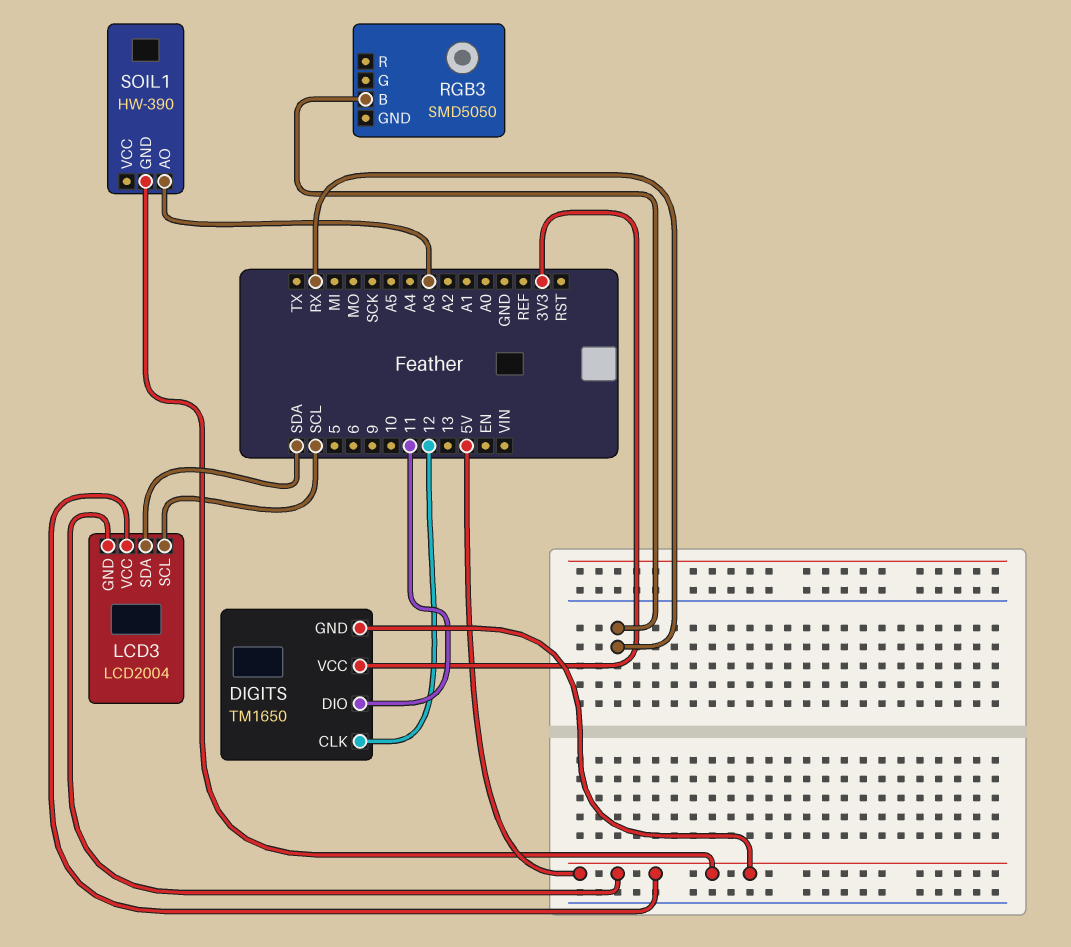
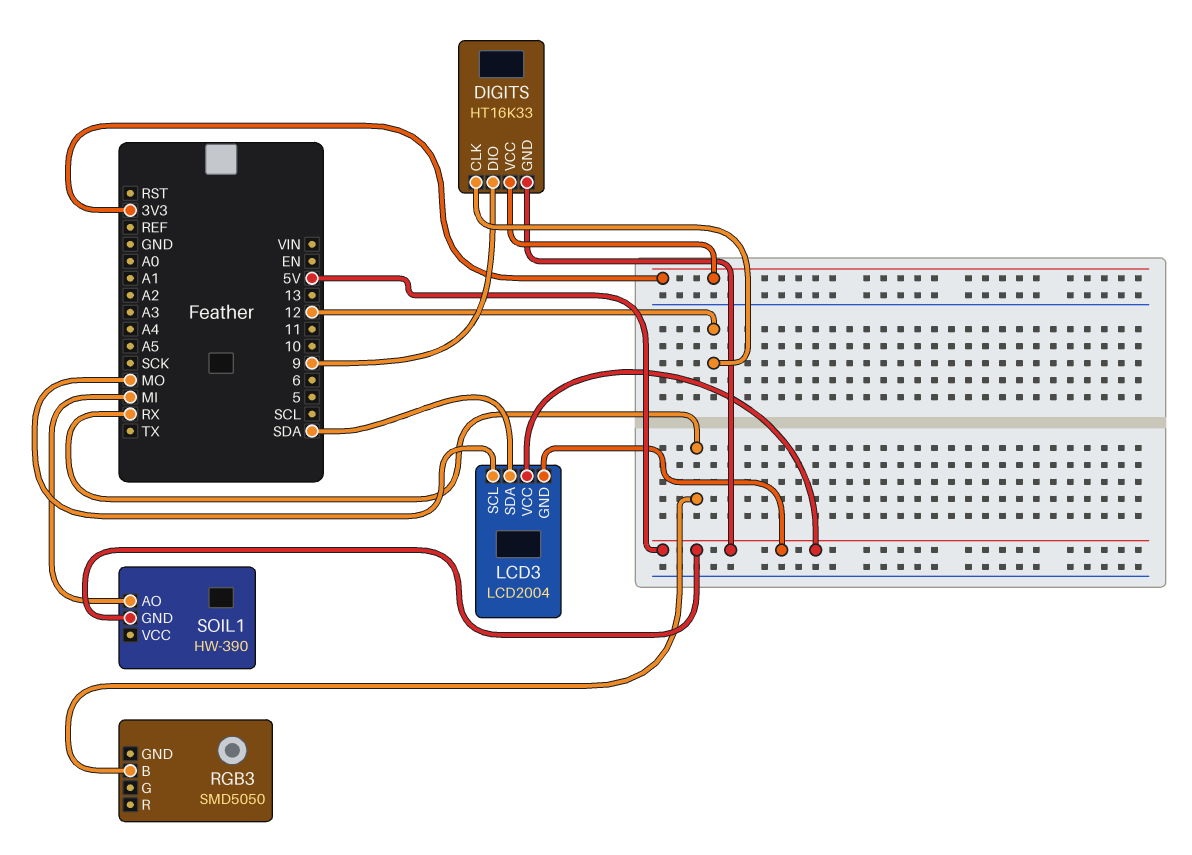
DIGITS: TM1650 -> HT16K33
DIGITS pin DIO: 11 -> 9
LCD3 pin SCL: SCL -> MO
SOIL1 pin AO: A3 -> MI

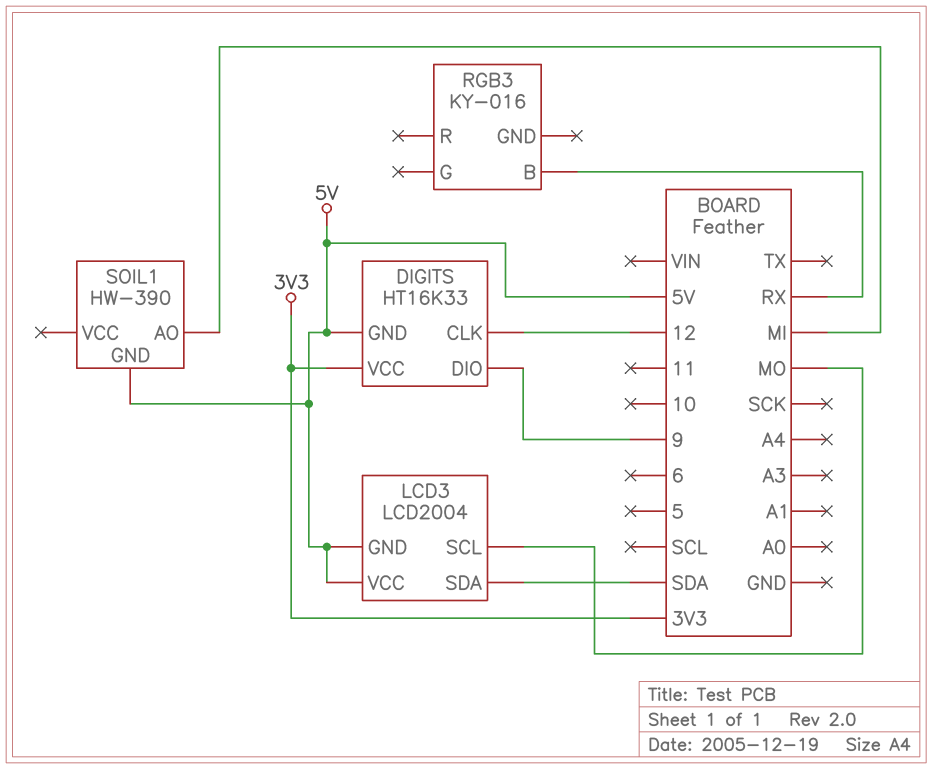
RGB3: SMD5050 -> KY-016

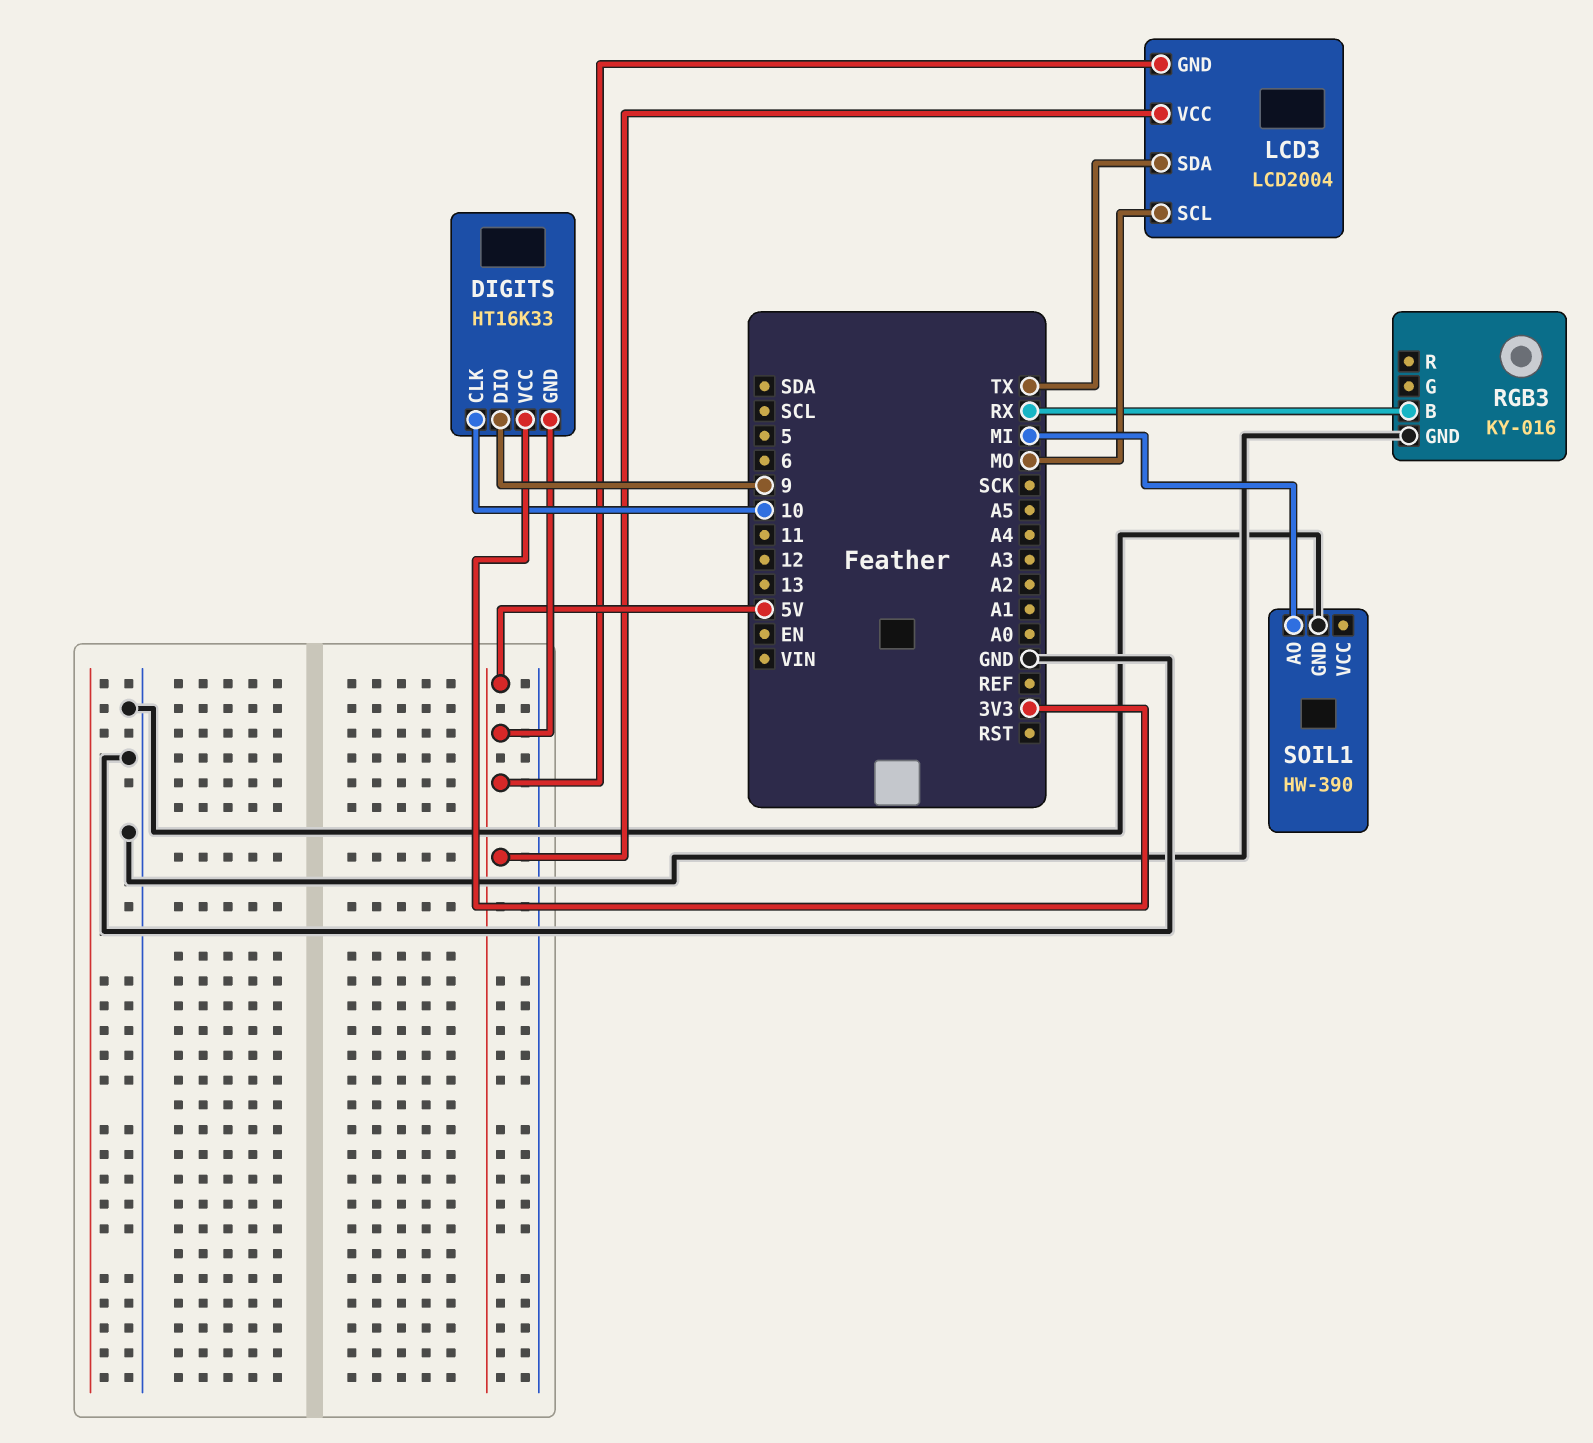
DIGITS pin CLK: 12 -> 10
LCD3 pin SDA: SDA -> TX
RGB3 pin GND: none -> GND
SOIL1 pin GND: 5V -> GND

